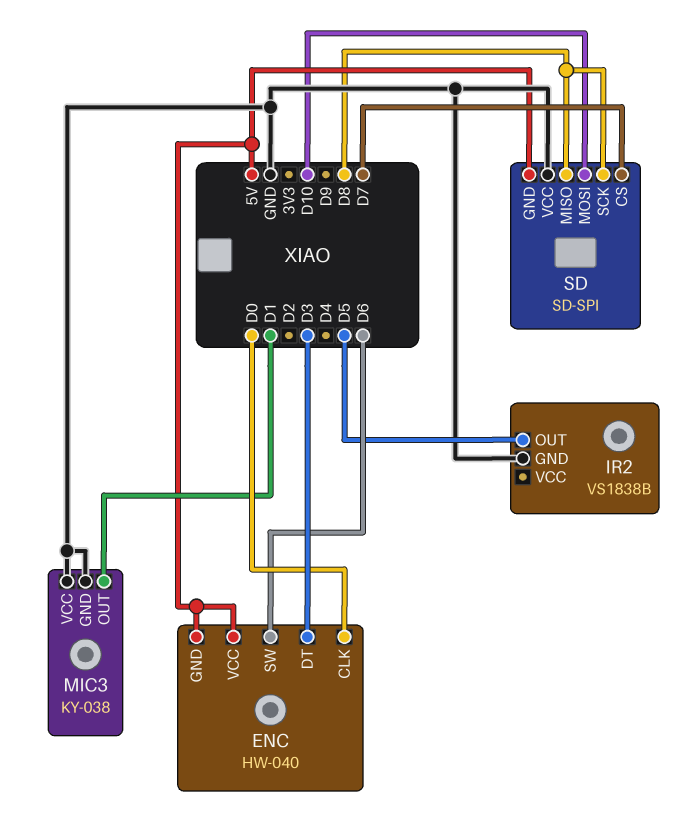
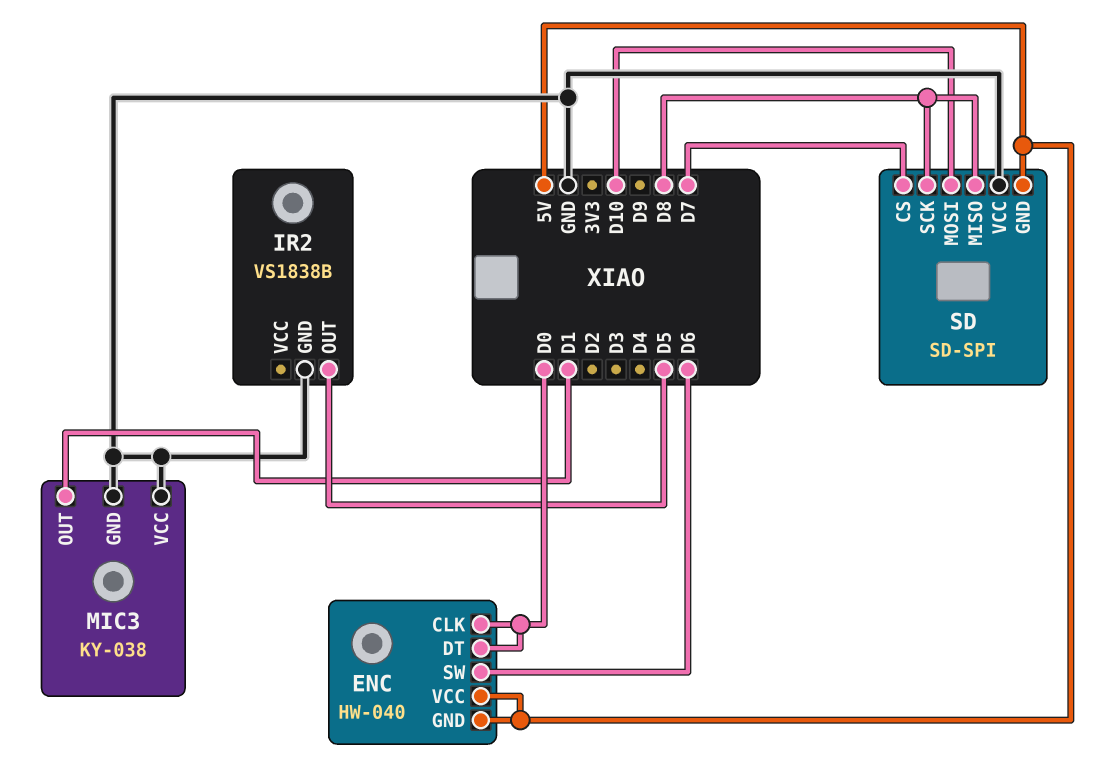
ENC pin DT: D3 -> D0

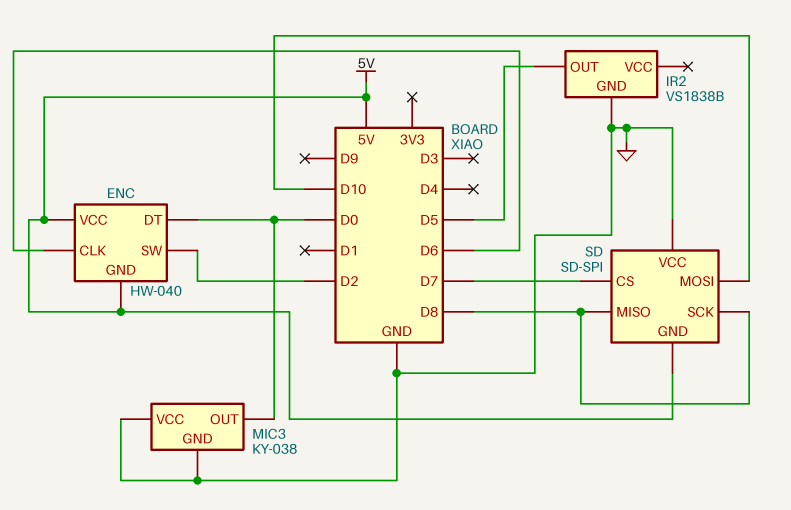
ENC pin CLK: D0 -> D6
ENC pin SW: D6 -> D2
MIC3 pin OUT: D1 -> D0

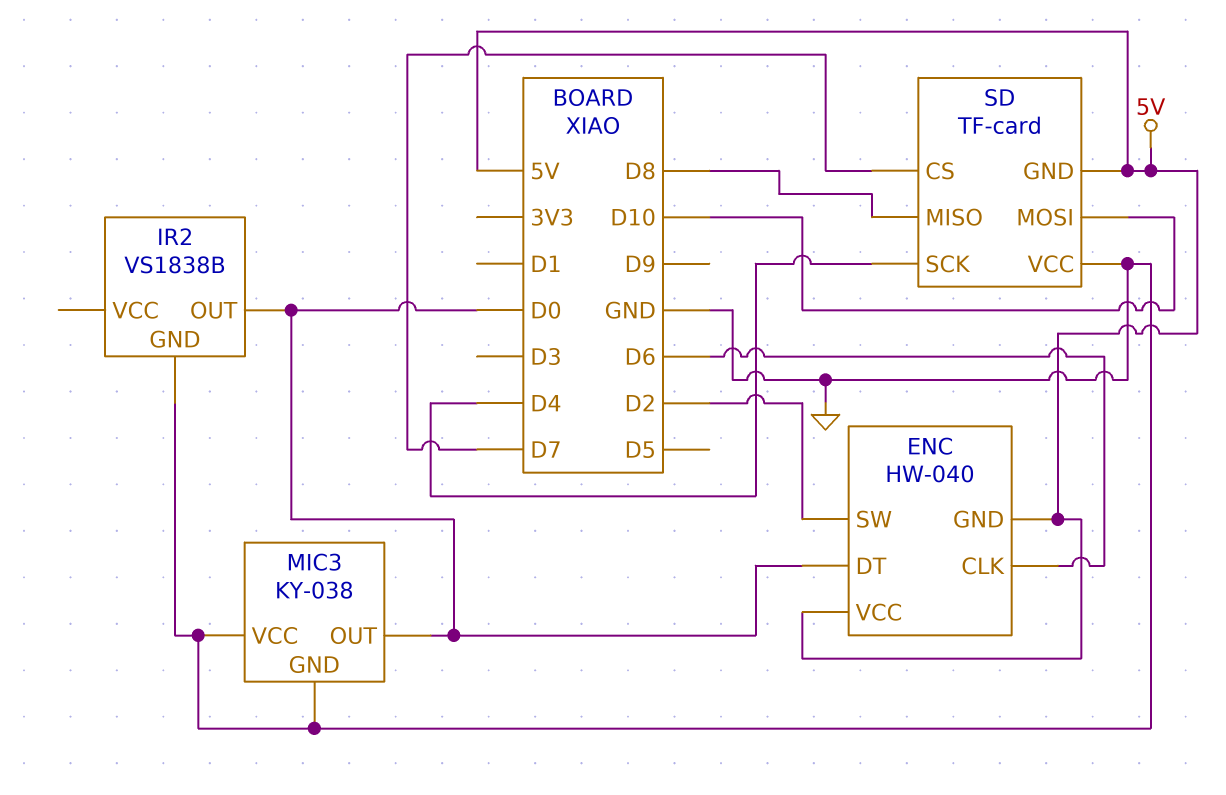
IR2 pin OUT: D5 -> D0
SD: SD-SPI -> TF-card
SD pin SCK: D8 -> D4

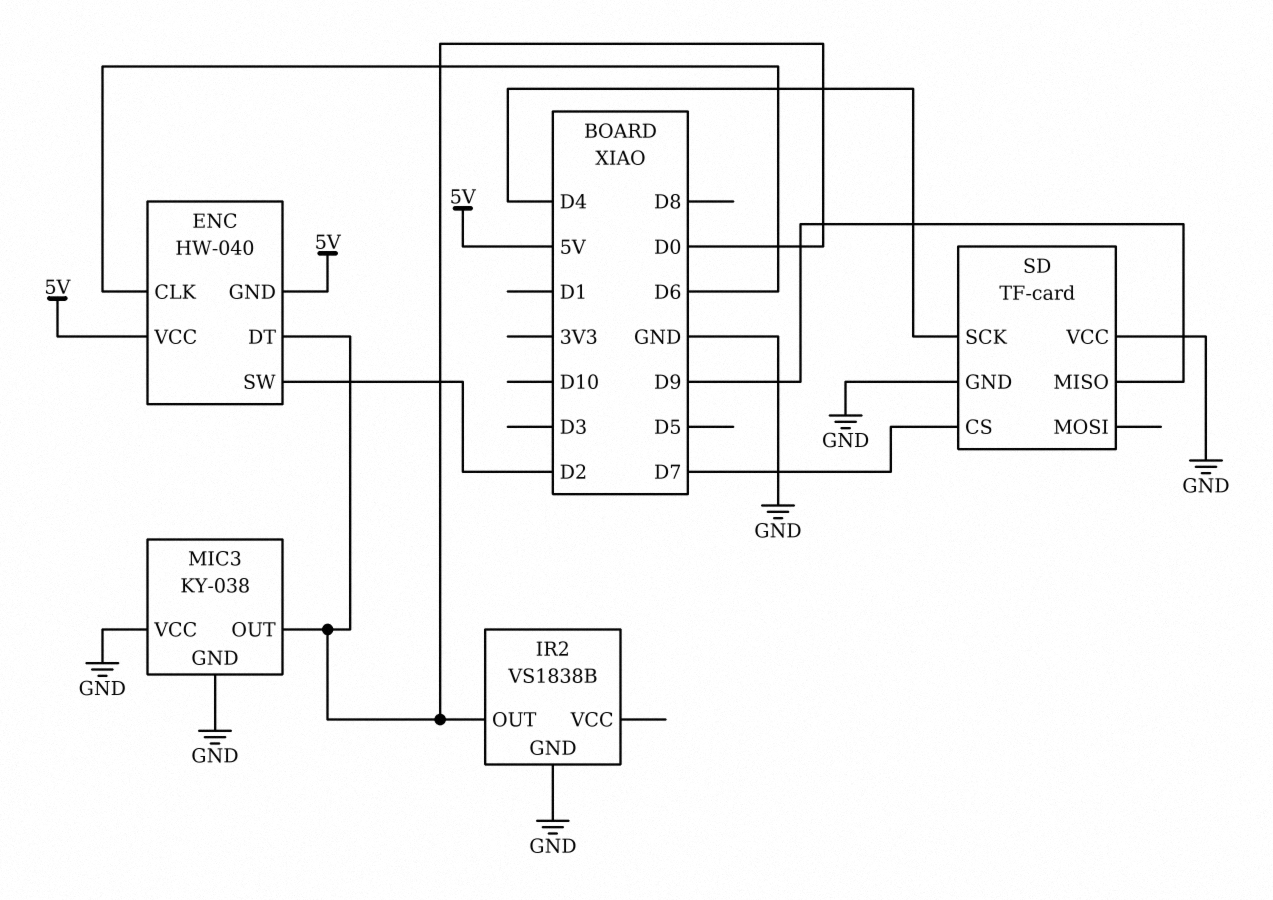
SD pin GND: 5V -> GND
SD pin MISO: D8 -> D9
SD pin MOSI: D10 -> none

